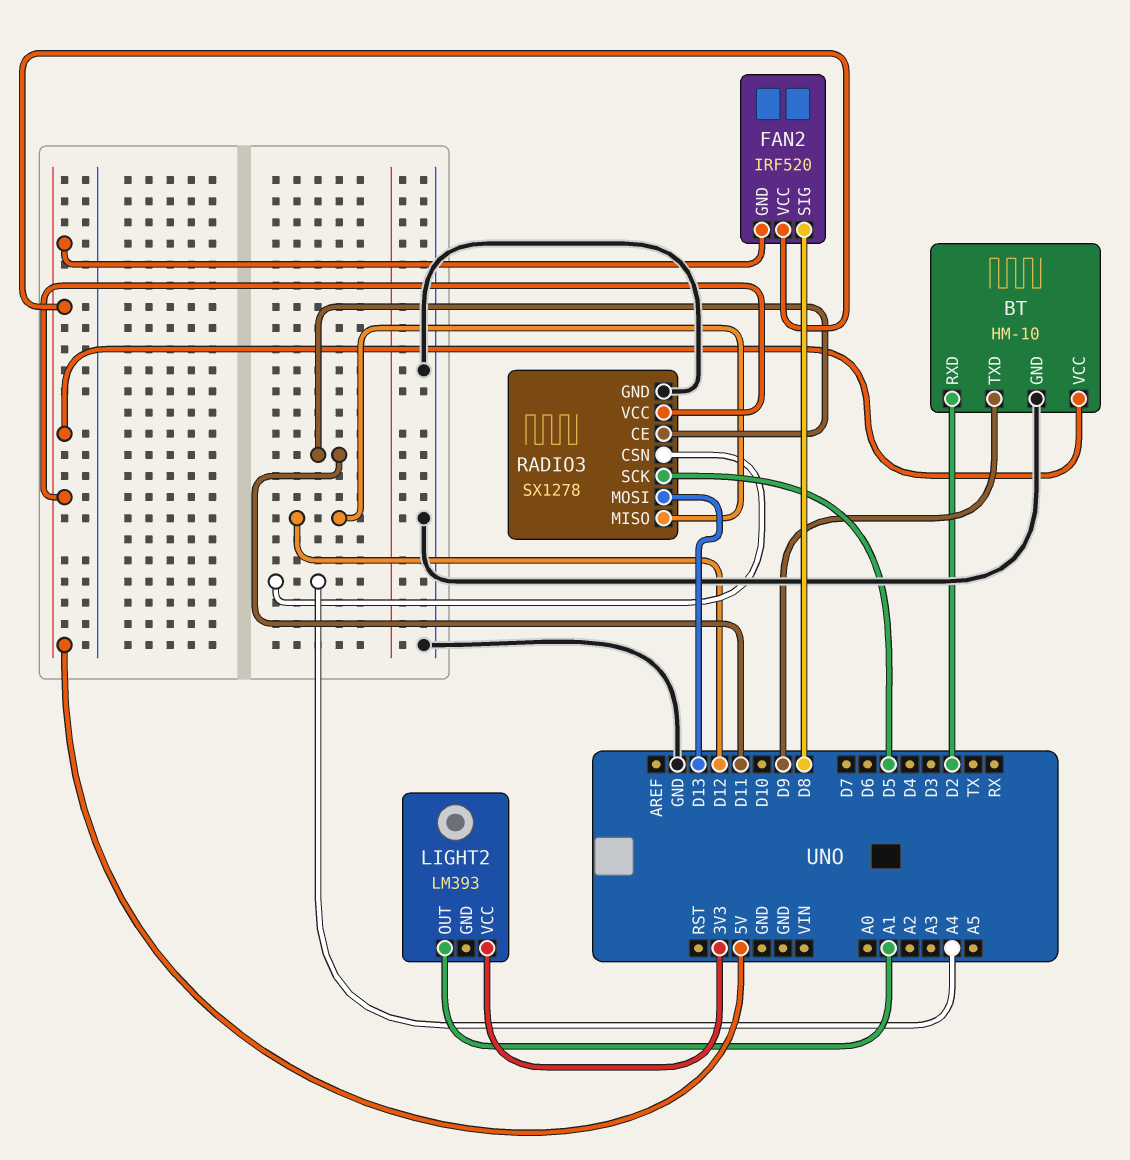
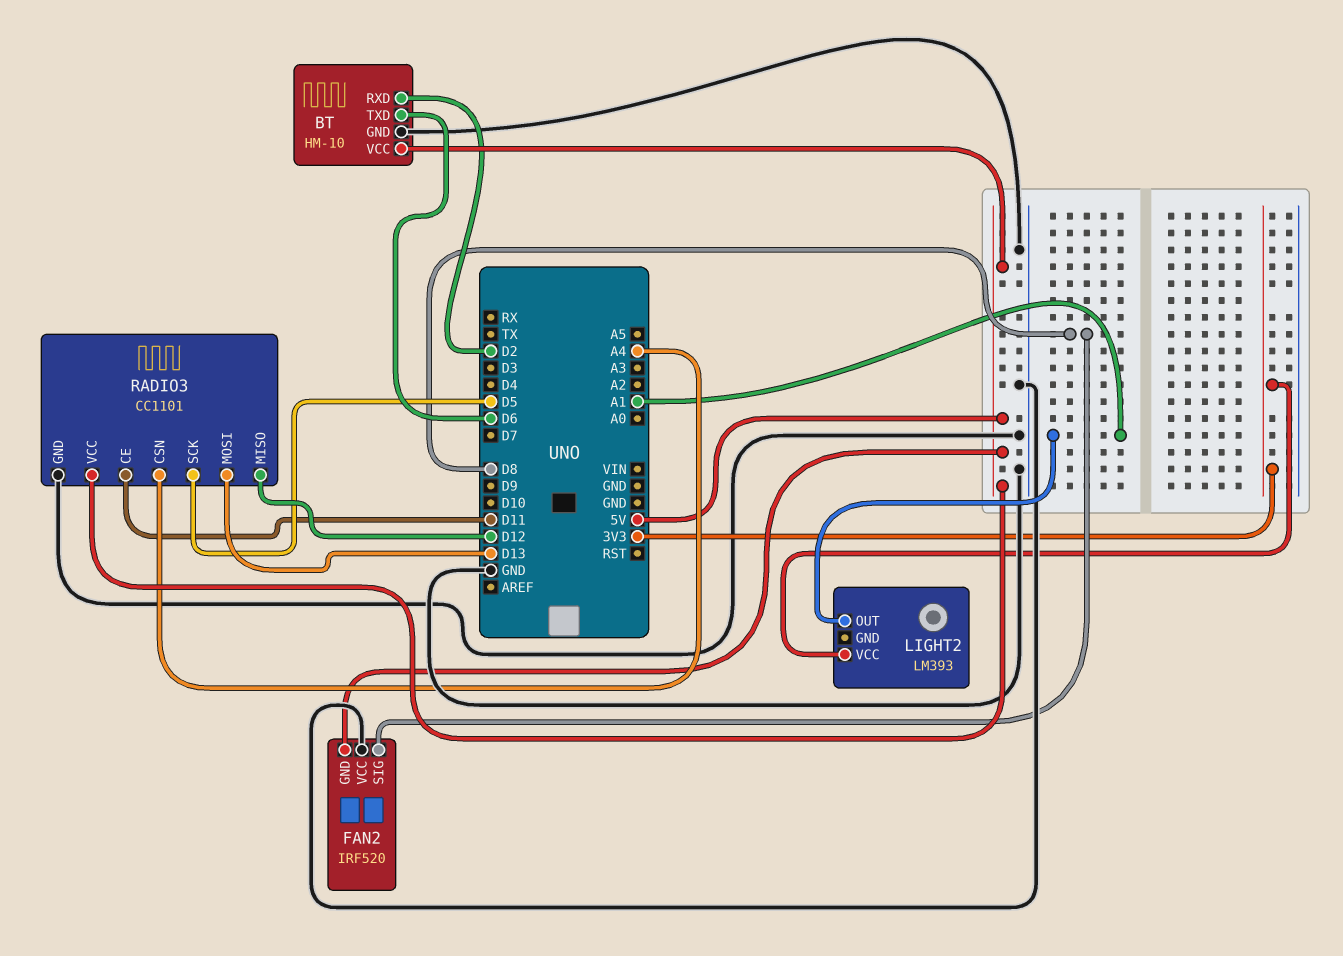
BT pin TXD: D9 -> D6
FAN2 pin VCC: 5V -> GND
RADIO3: SX1278 -> CC1101

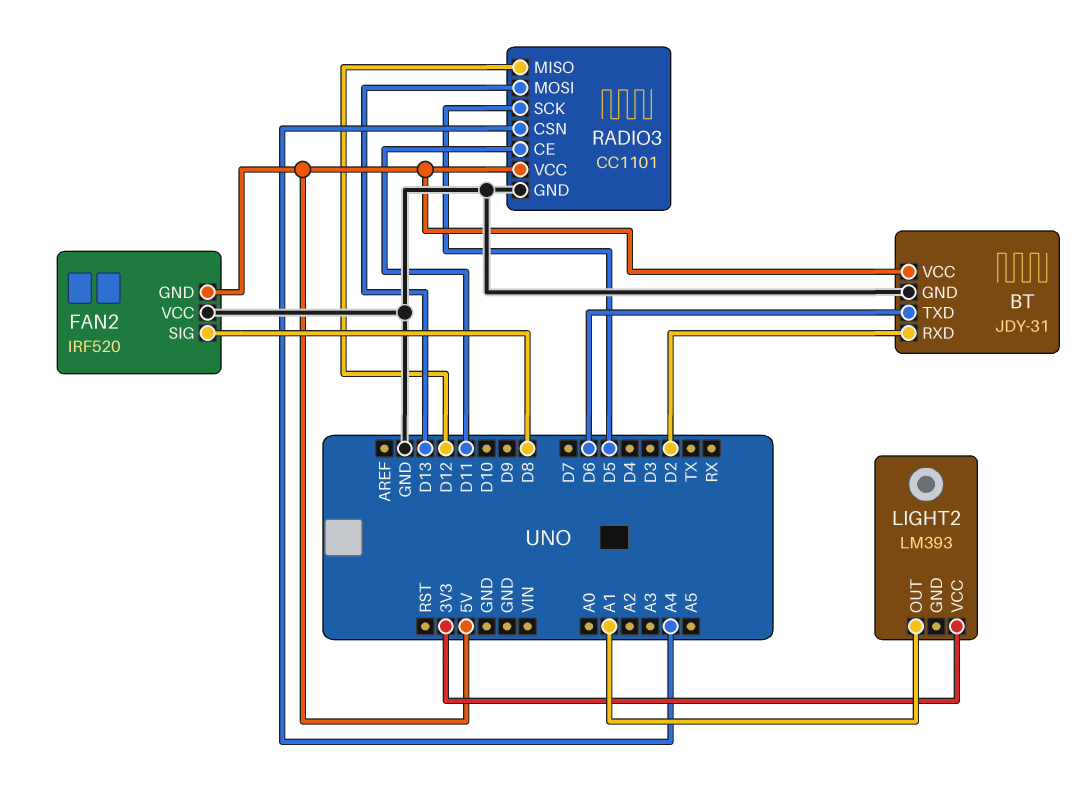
BT: HM-10 -> JDY-31

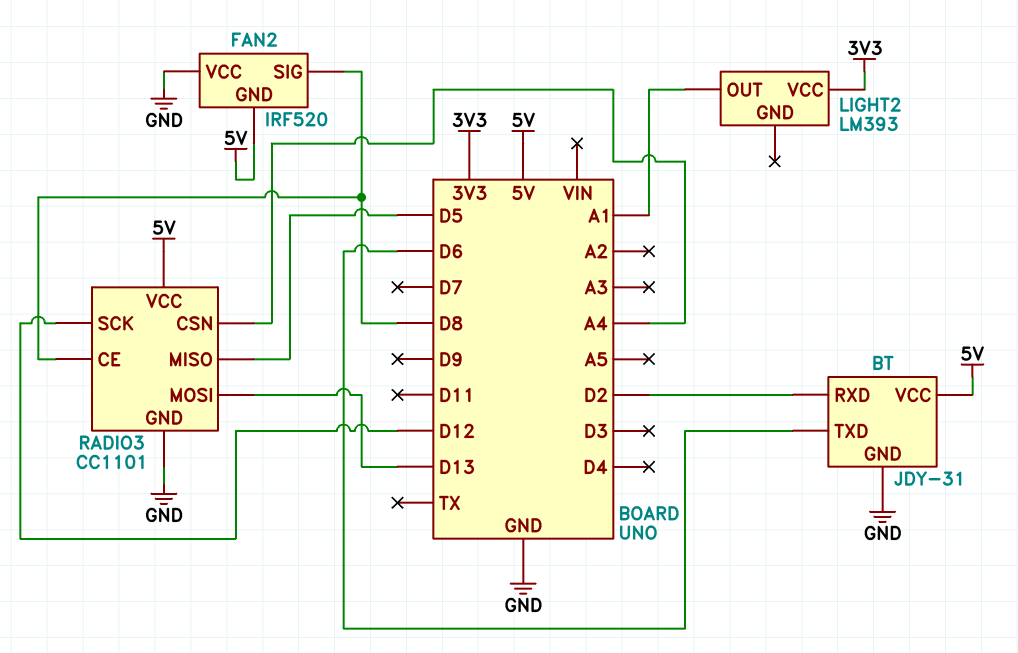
RADIO3 pin CE: D11 -> D8
RADIO3 pin MISO: D12 -> D5
RADIO3 pin SCK: D5 -> D12

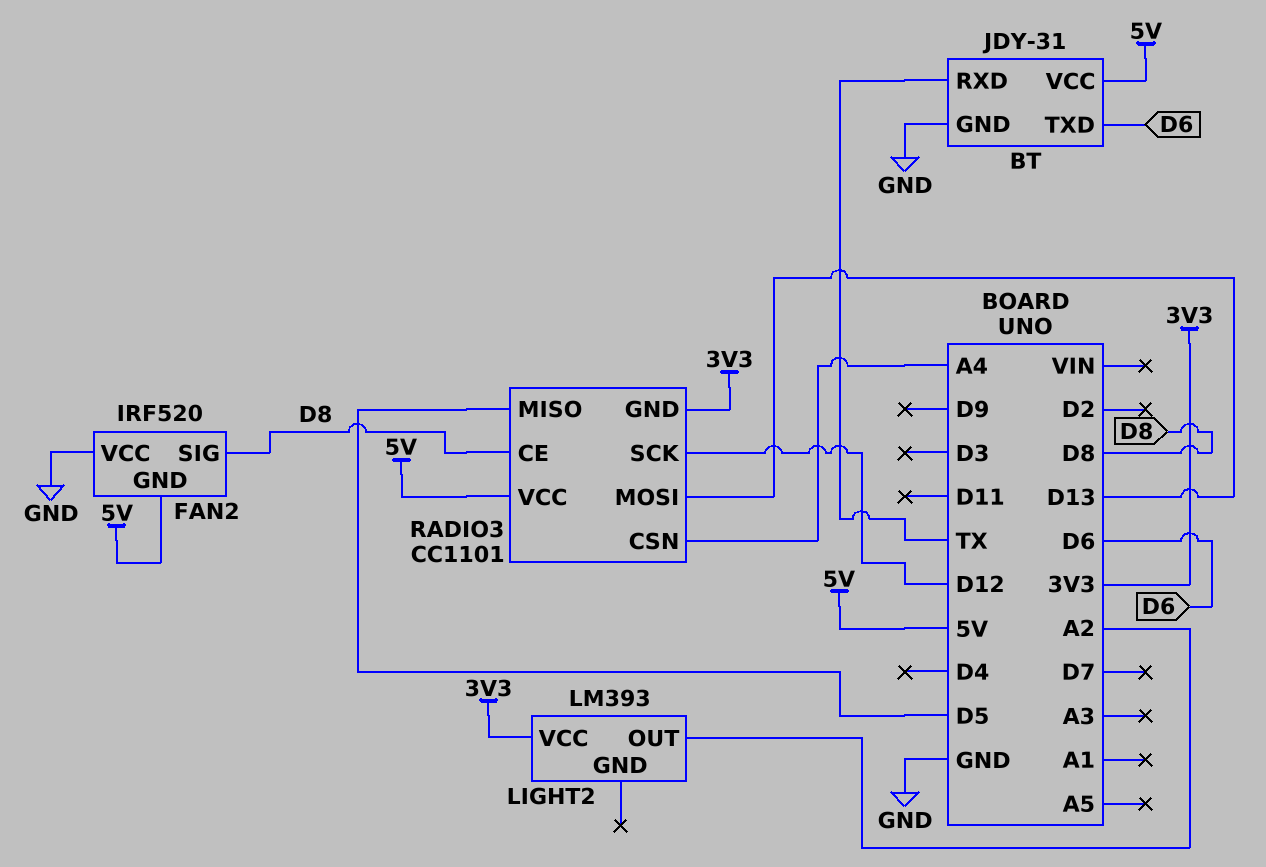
BT pin RXD: D2 -> TX
LIGHT2 pin OUT: A1 -> A2
RADIO3 pin GND: GND -> 3V3

